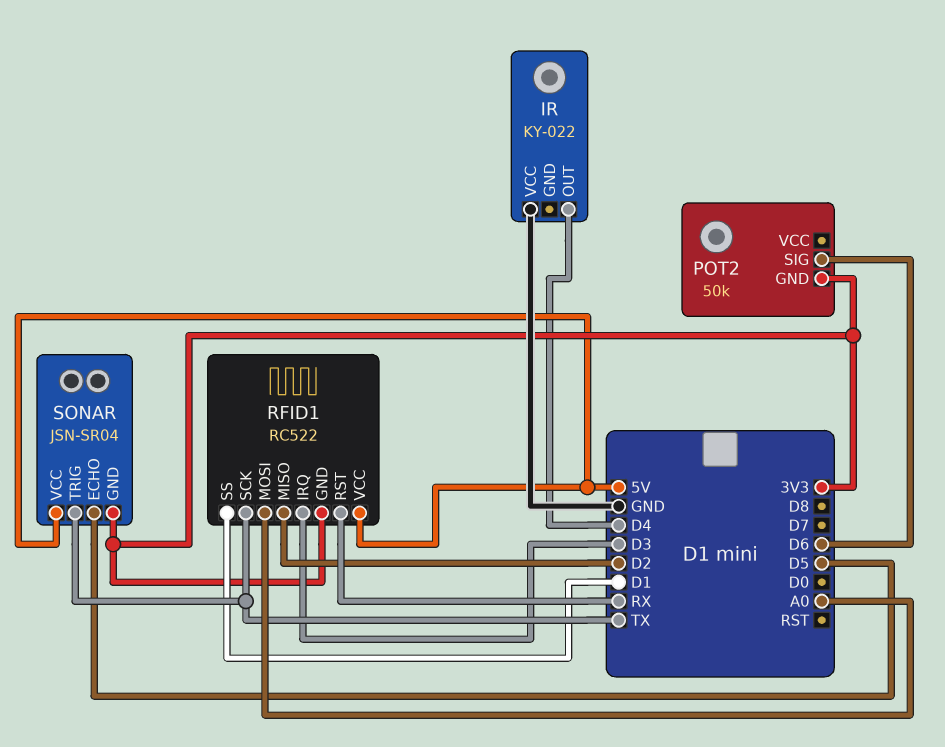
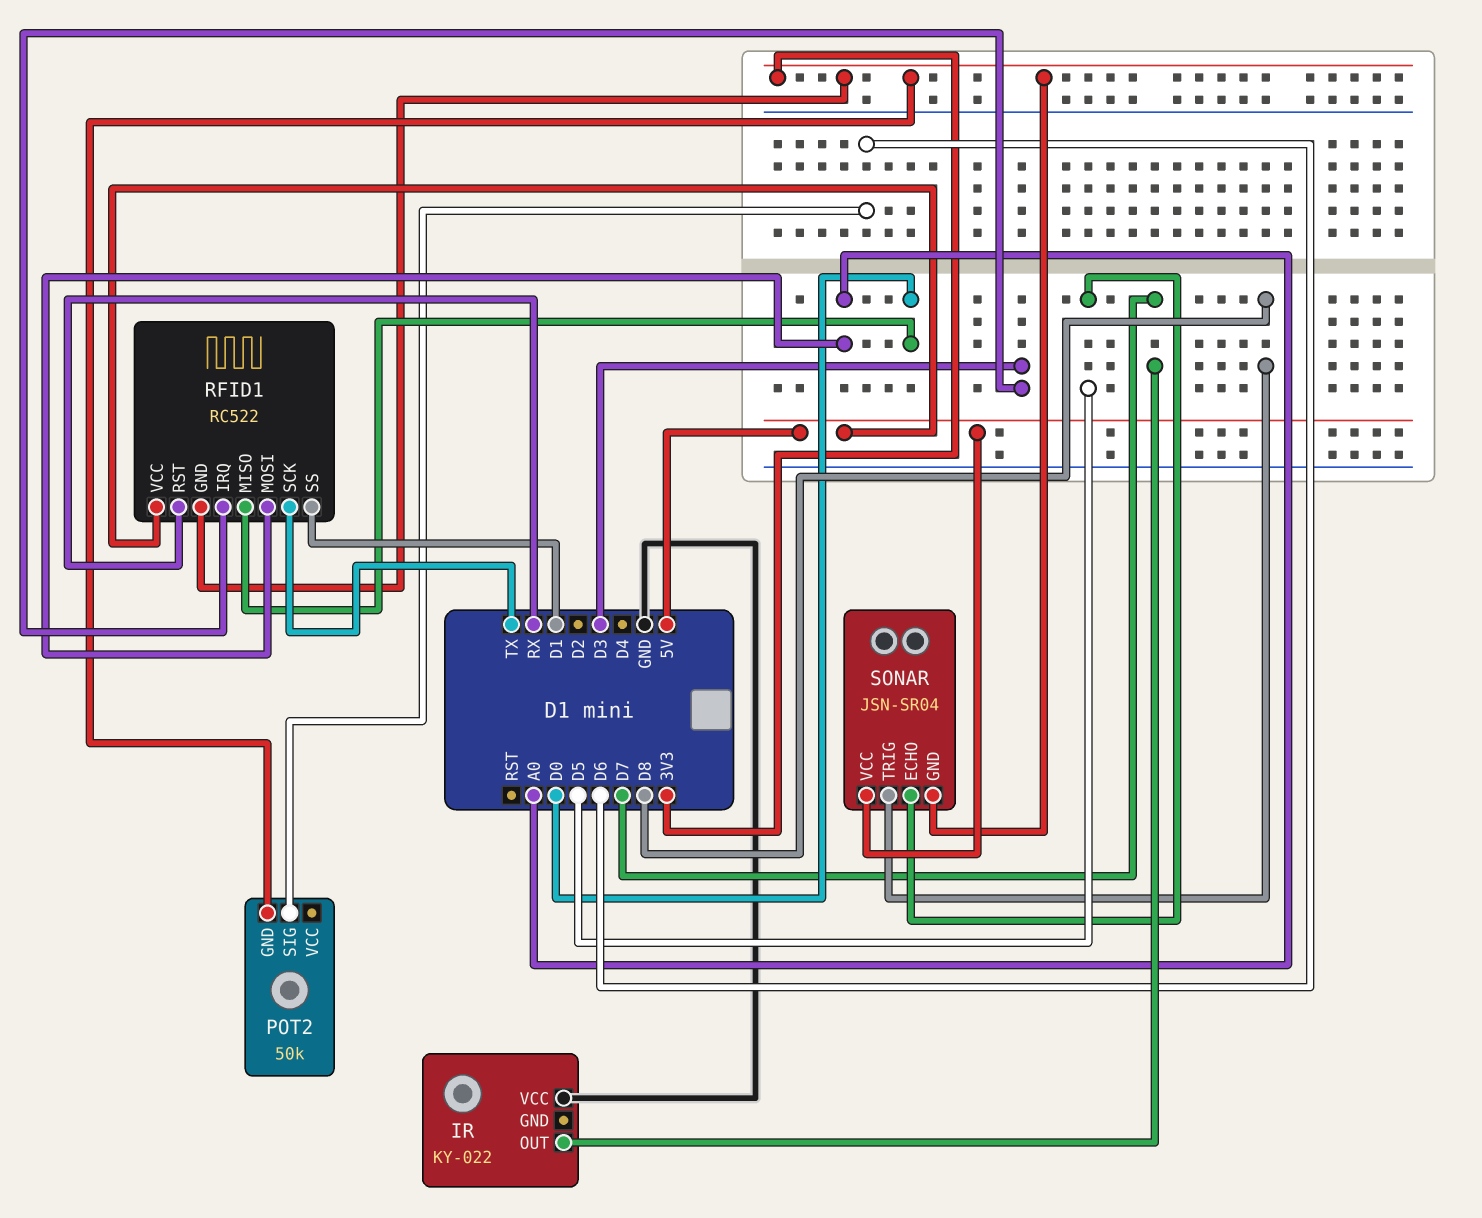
IR pin OUT: D4 -> D7
RFID1 pin MISO: D2 -> D0
SONAR pin TRIG: TX -> D8

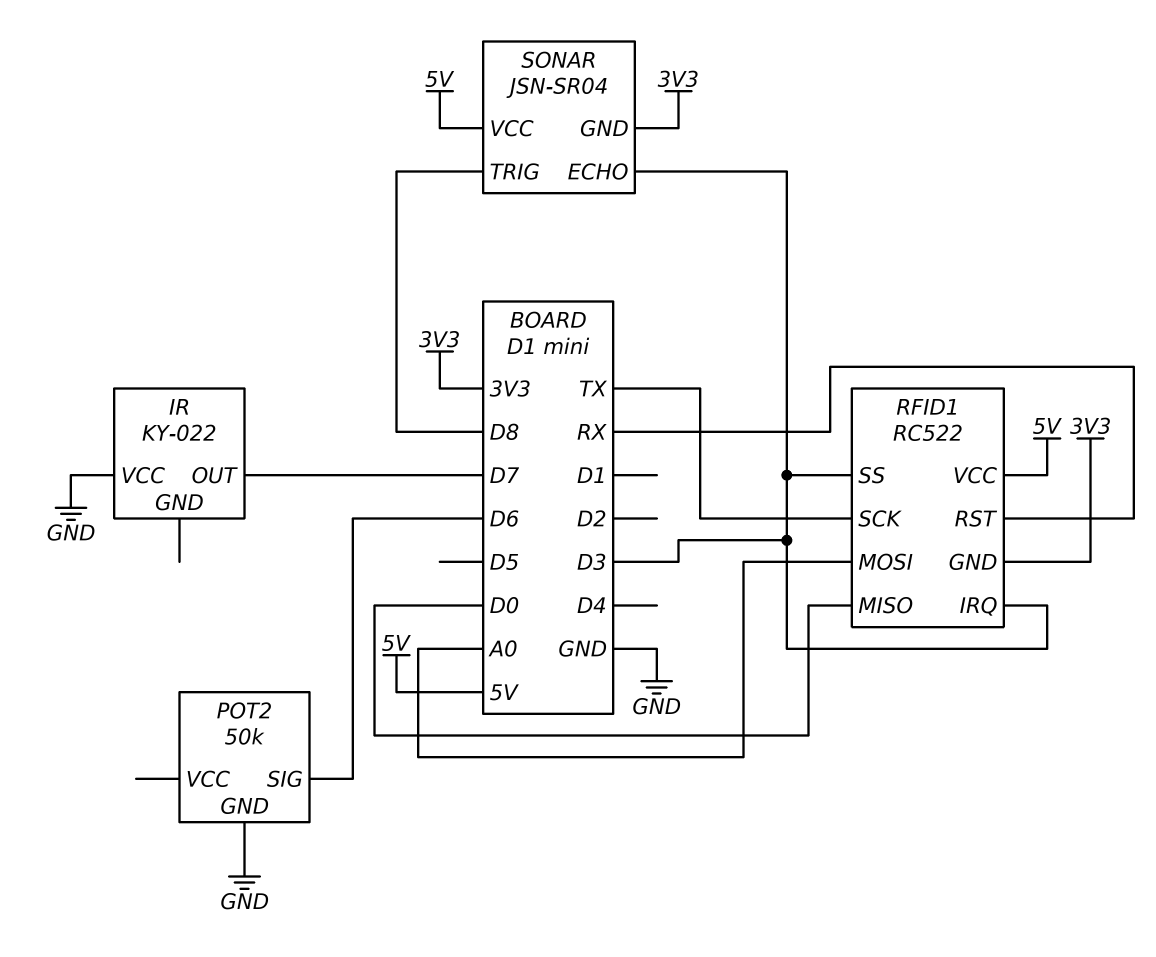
POT2 pin GND: 3V3 -> GND
RFID1 pin SS: D1 -> D3
SONAR pin ECHO: D5 -> D3

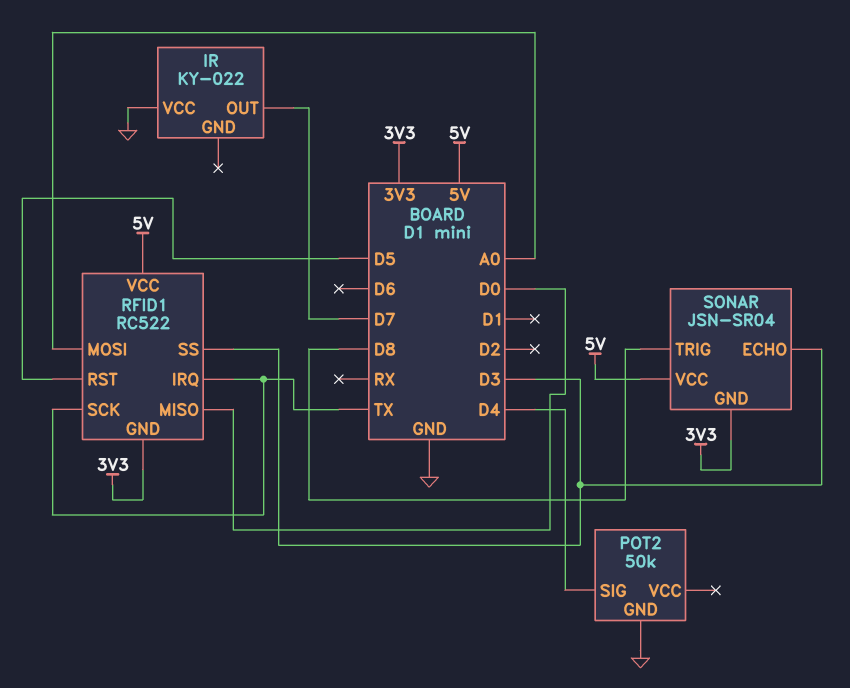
POT2 pin SIG: D6 -> D4
RFID1 pin IRQ: D3 -> TX
RFID1 pin RST: RX -> D5

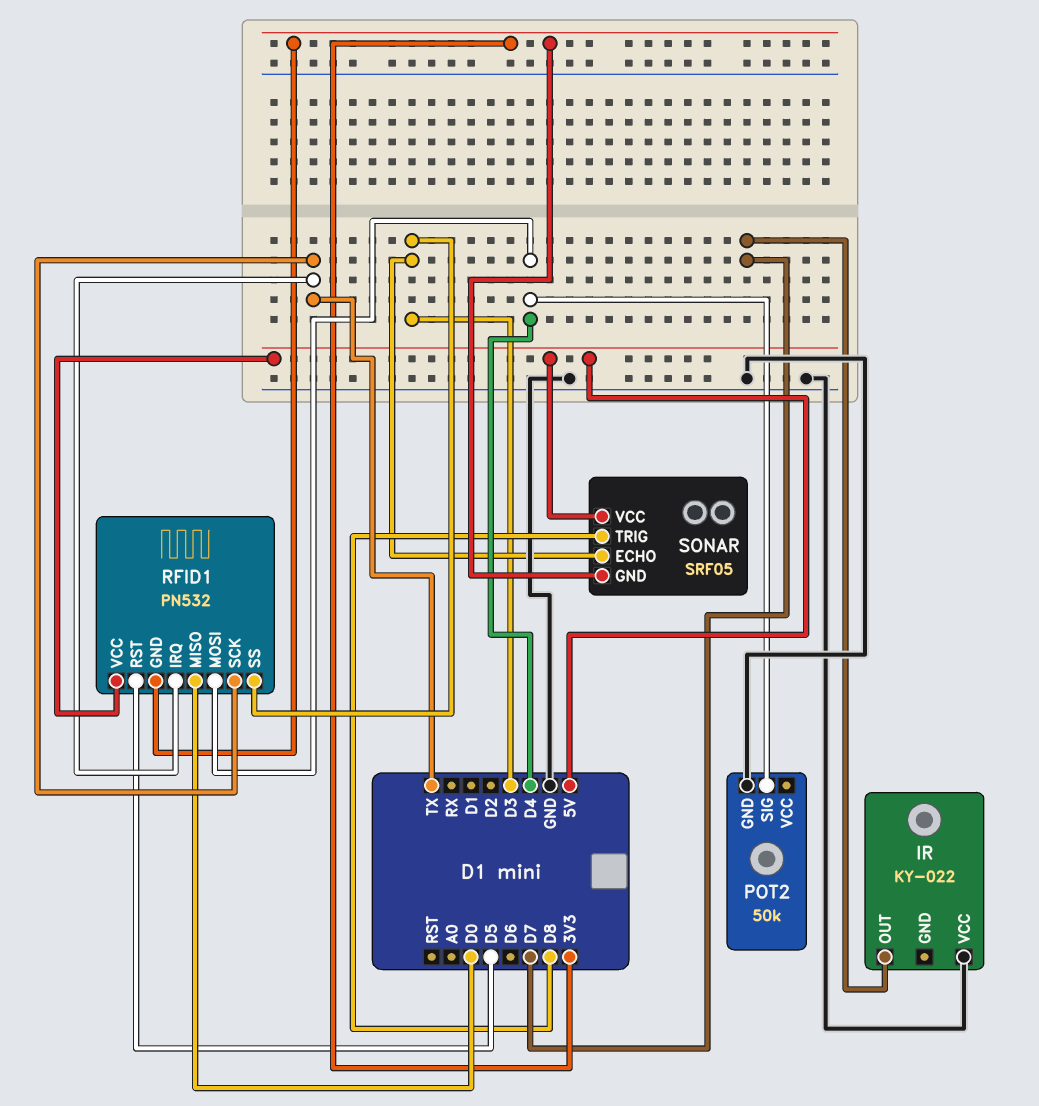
RFID1: RC522 -> PN532
RFID1 pin MOSI: A0 -> D4
SONAR: JSN-SR04 -> SRF05

